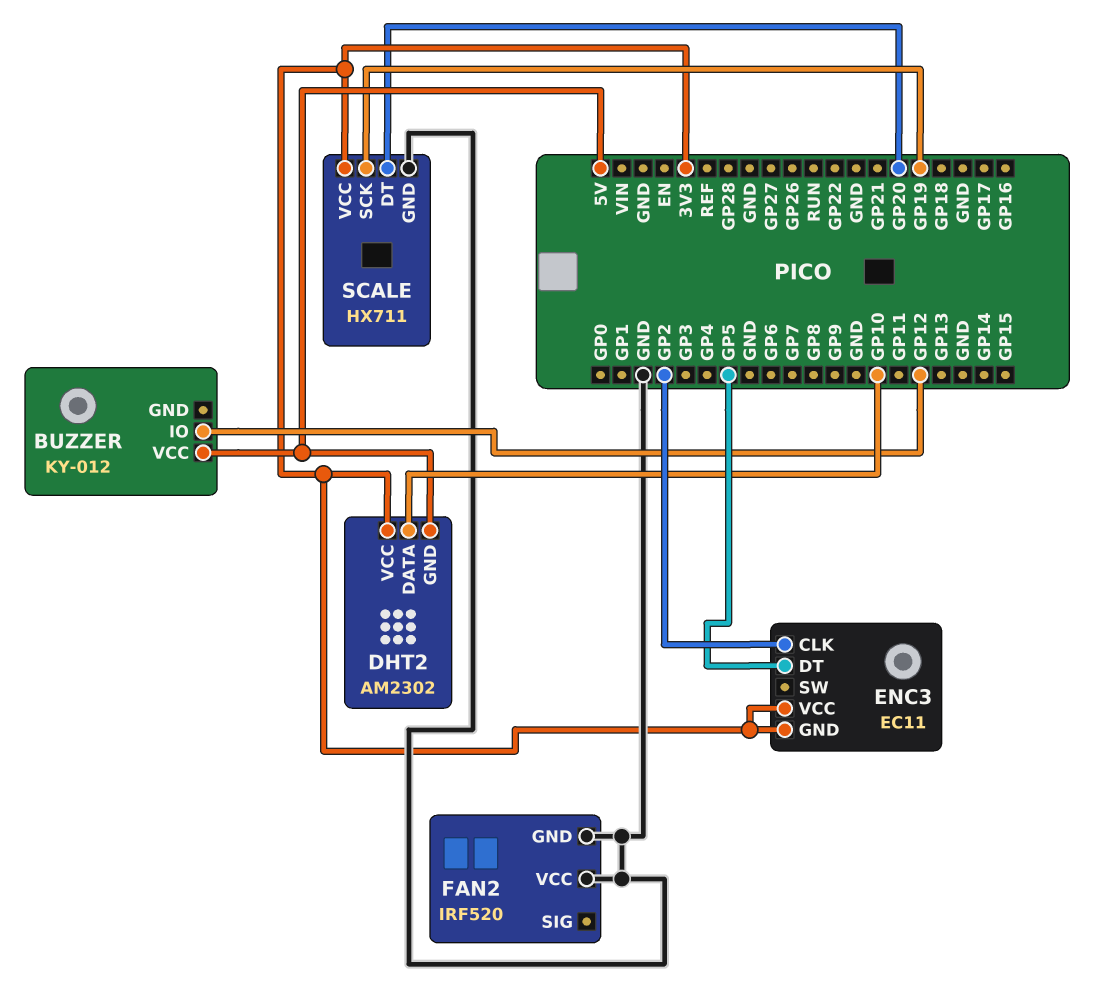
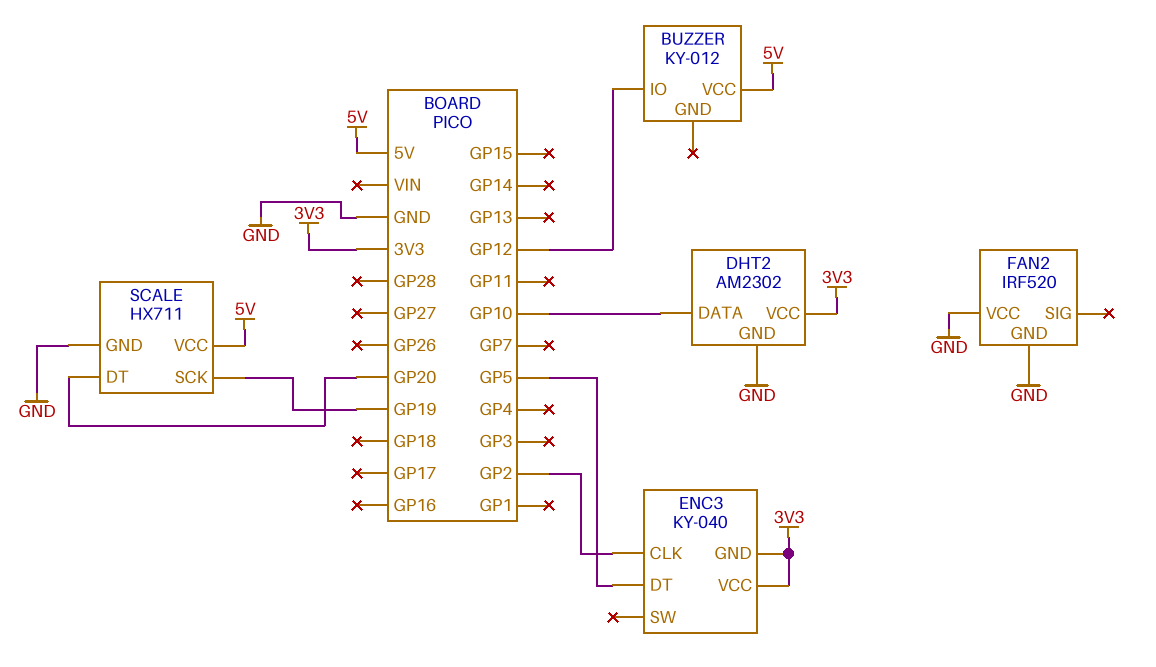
DHT2 pin GND: 5V -> GND
ENC3: EC11 -> KY-040
SCALE pin VCC: 3V3 -> 5V

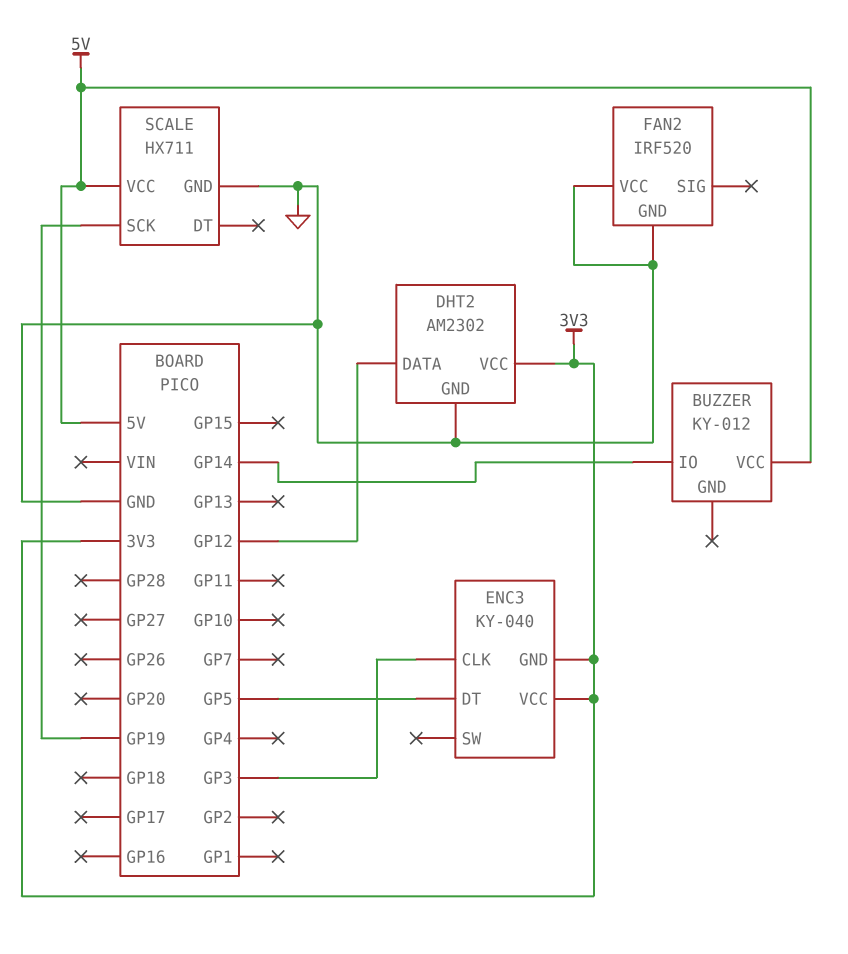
BUZZER pin IO: GP12 -> GP14
DHT2 pin DATA: GP10 -> GP12
ENC3 pin CLK: GP2 -> GP3
SCALE pin DT: GP20 -> none

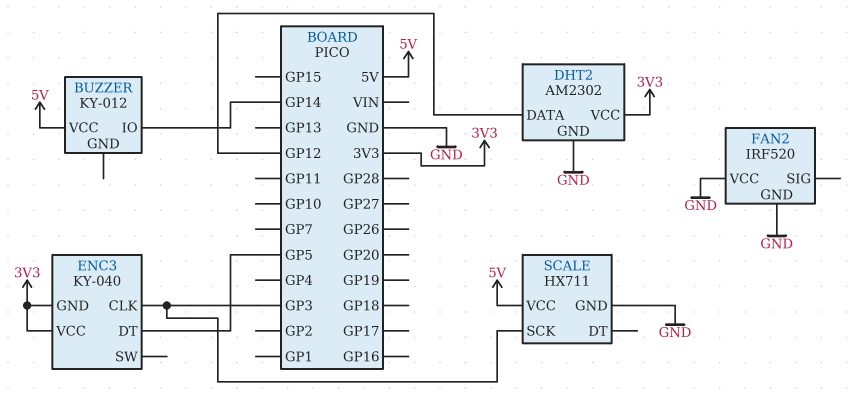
SCALE pin SCK: GP19 -> GP3

